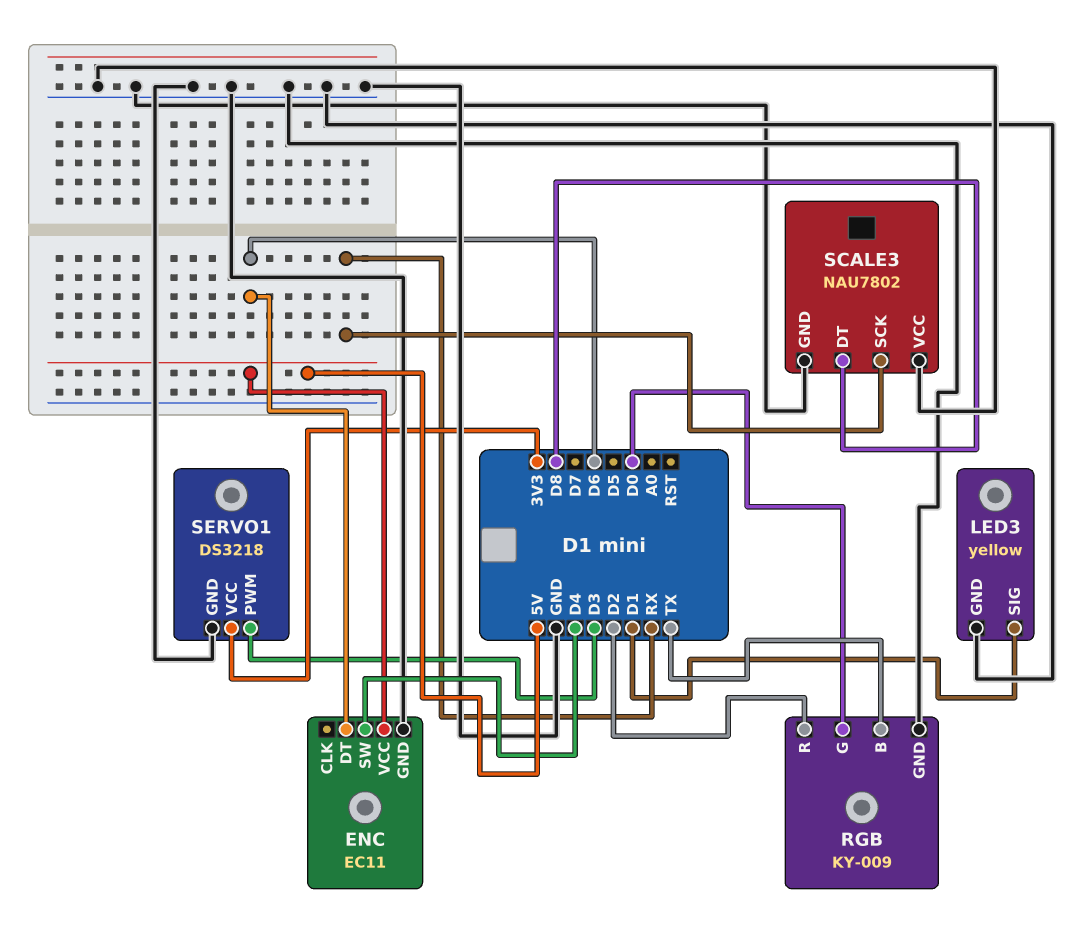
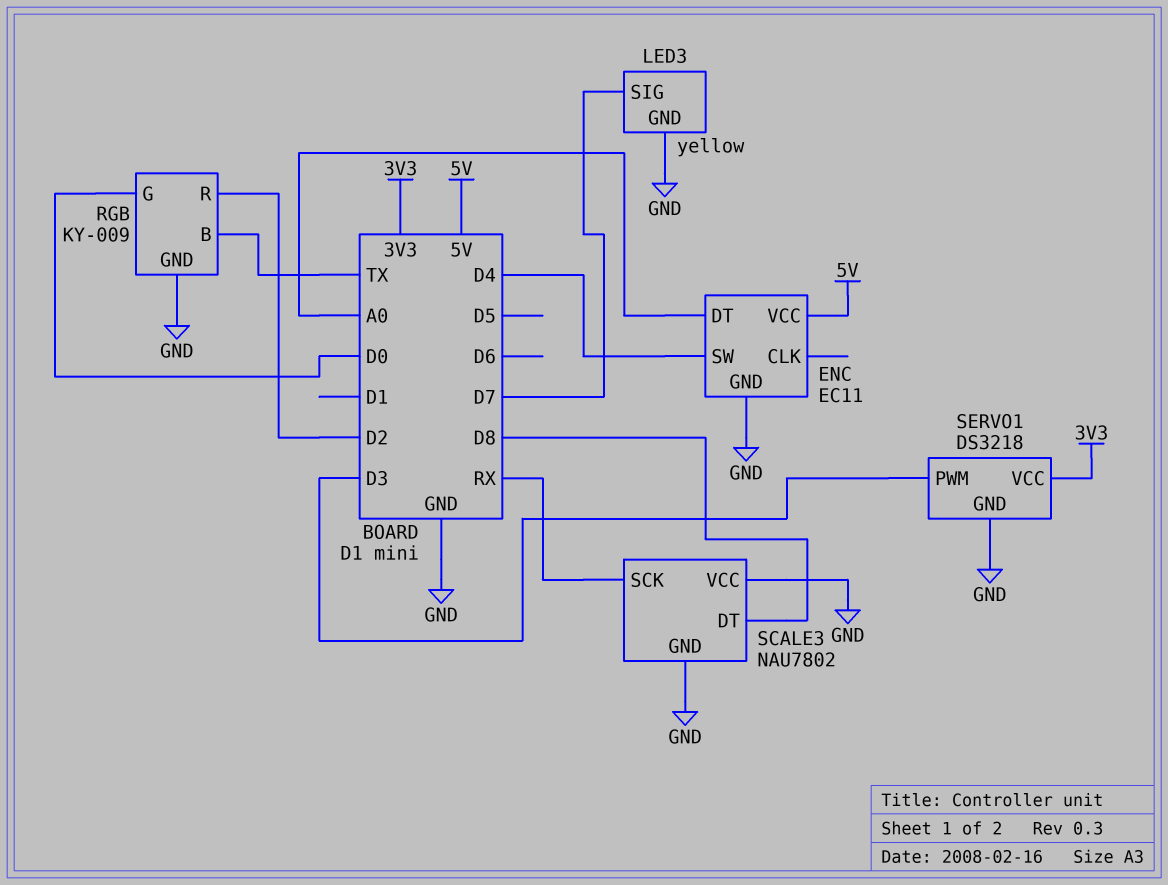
ENC pin DT: D6 -> A0
LED3 pin SIG: D1 -> D7

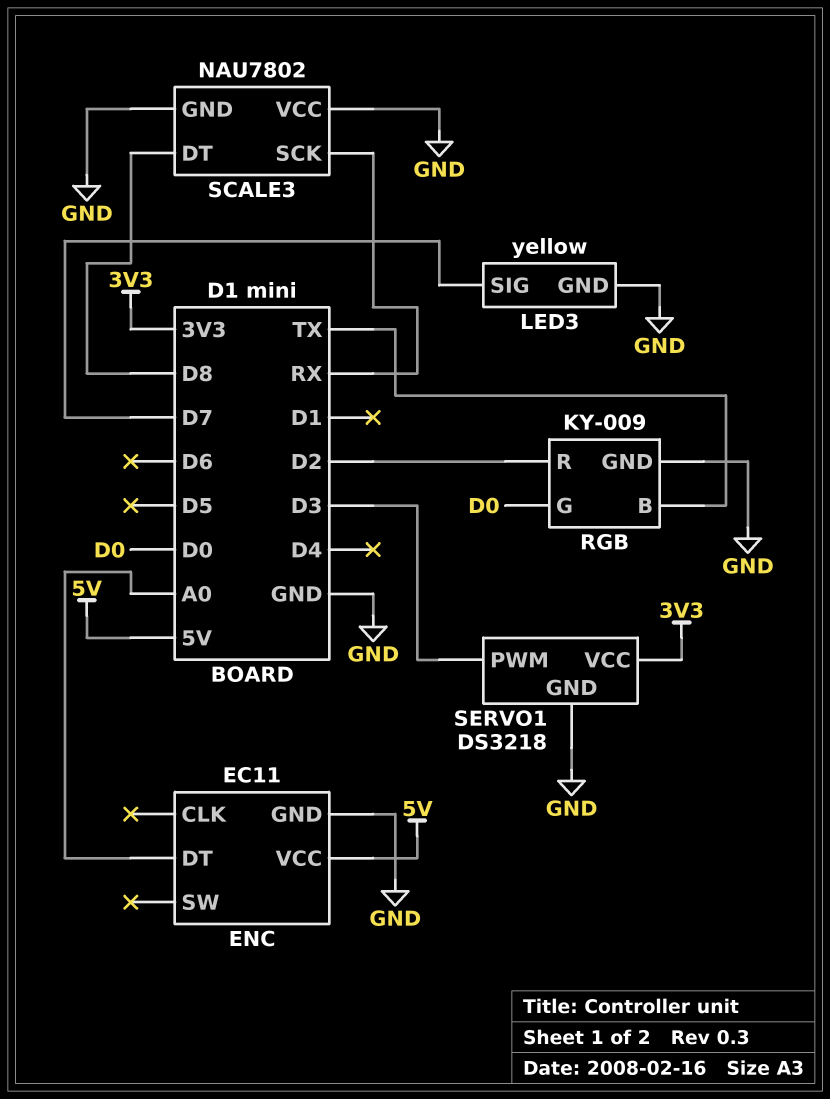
ENC pin SW: D4 -> none

